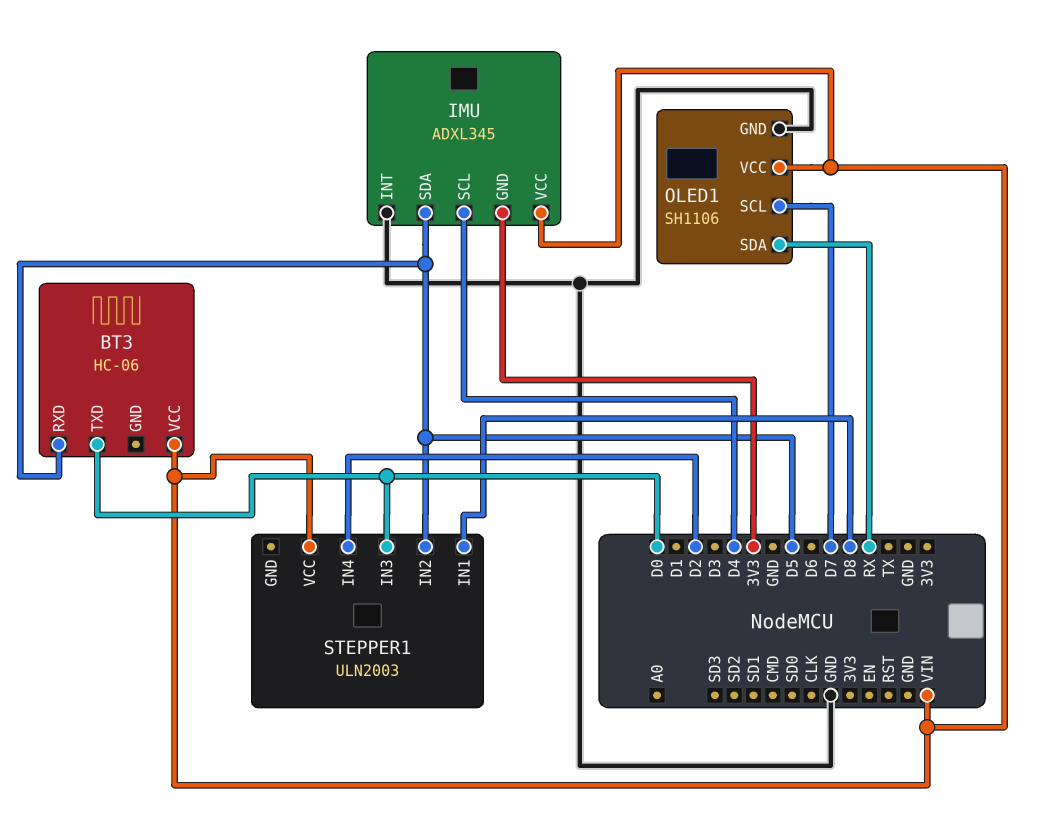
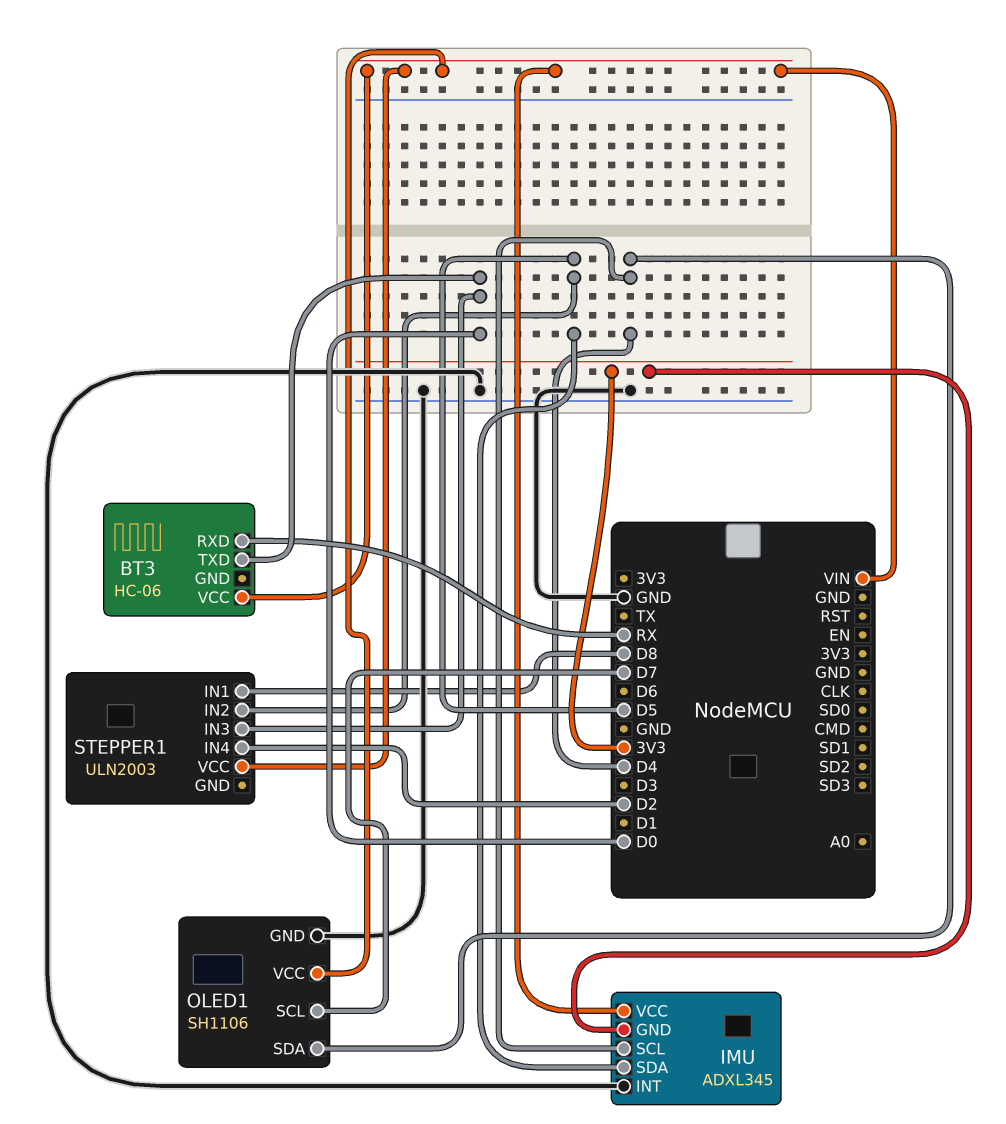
BT3 pin RXD: D5 -> RX
OLED1 pin SDA: RX -> D4

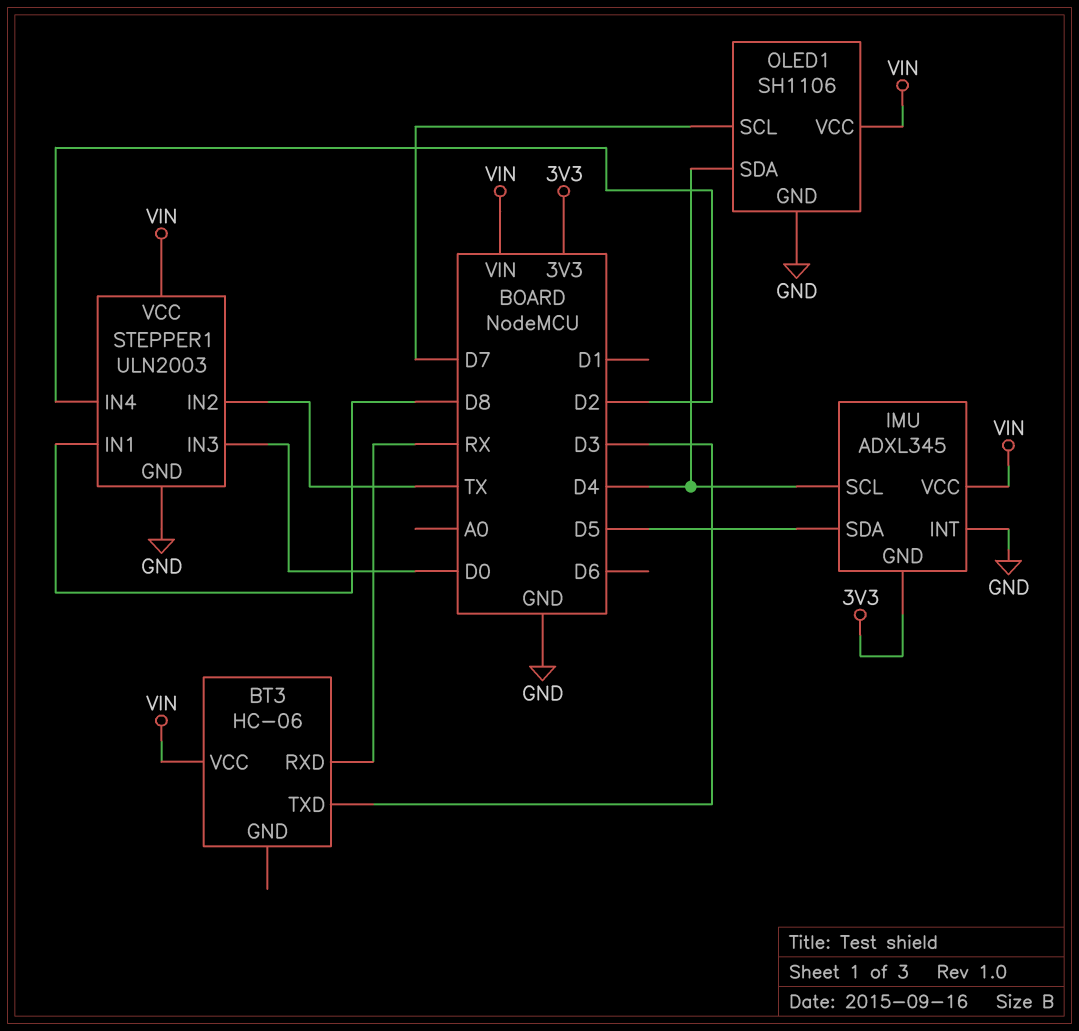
BT3 pin TXD: D0 -> D3
STEPPER1 pin GND: none -> GND
STEPPER1 pin IN2: D5 -> TX

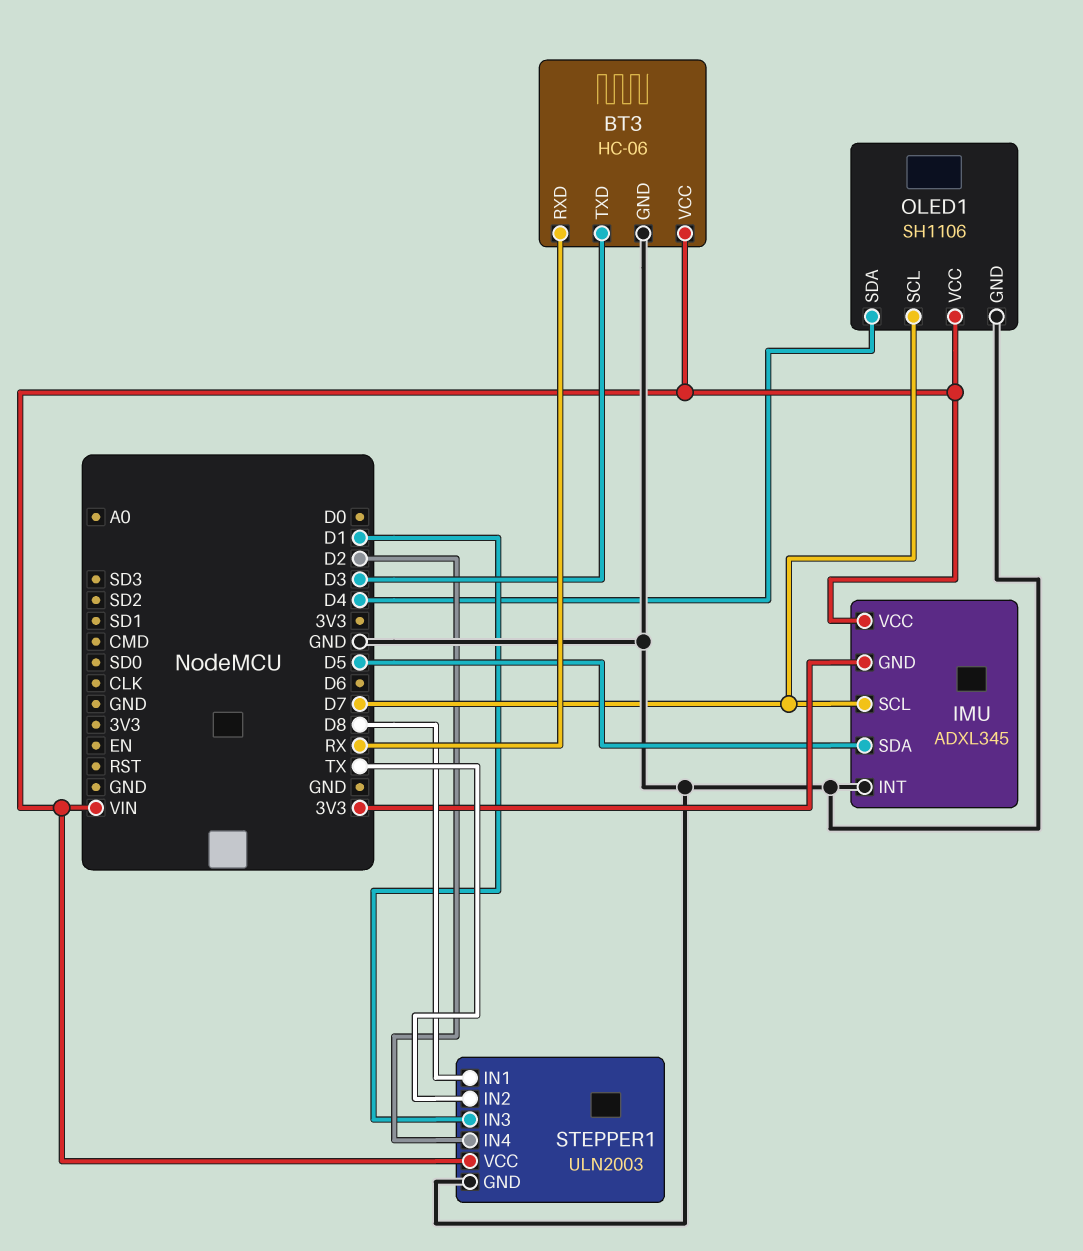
BT3 pin GND: none -> GND
IMU pin SCL: D4 -> D7
STEPPER1 pin IN3: D0 -> D1

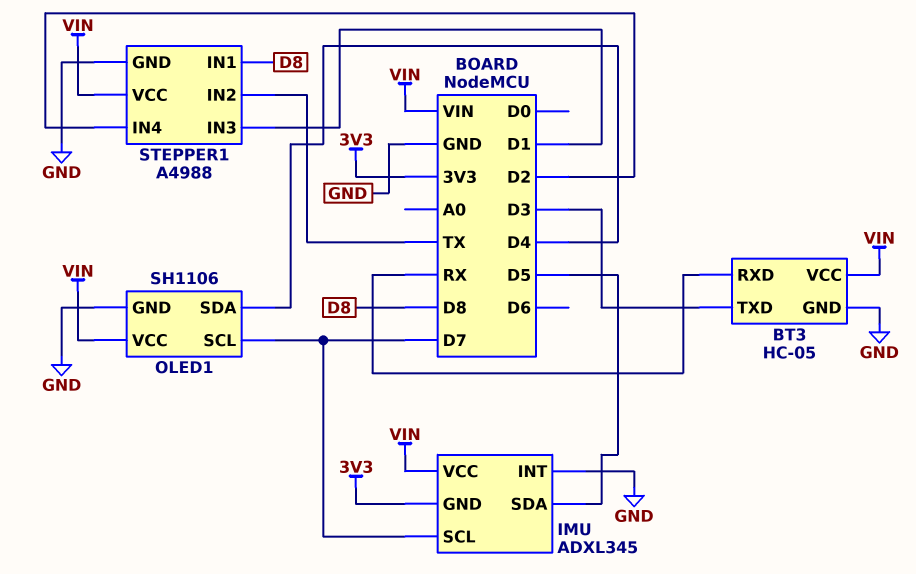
BT3: HC-06 -> HC-05
STEPPER1: ULN2003 -> A4988

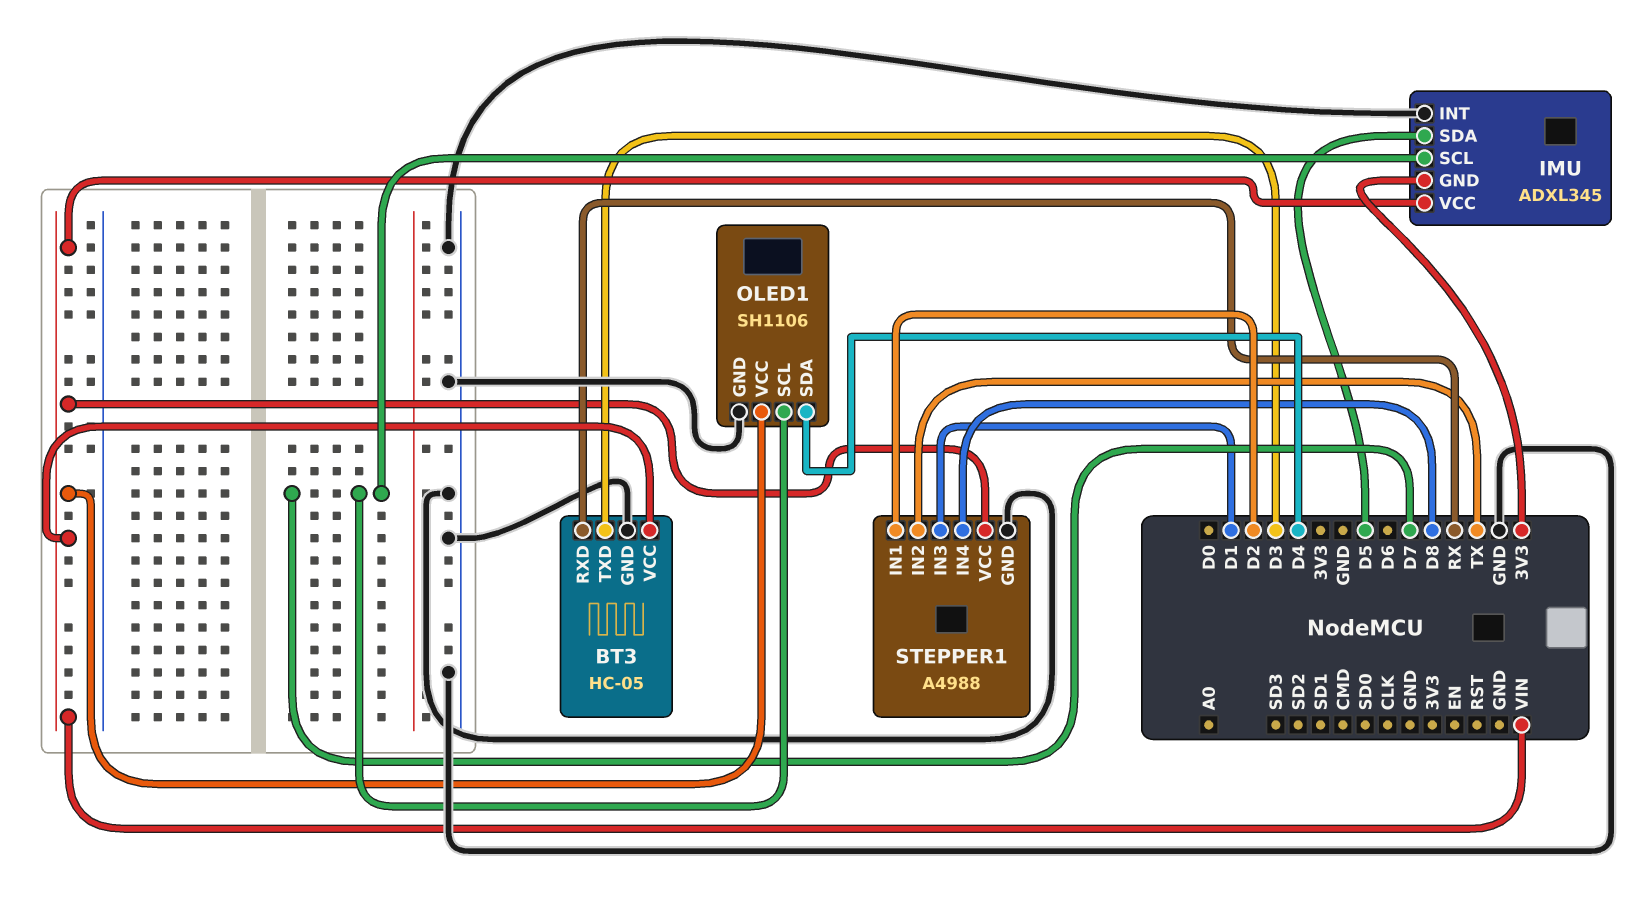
STEPPER1 pin IN1: D8 -> D2
STEPPER1 pin IN4: D2 -> D8

